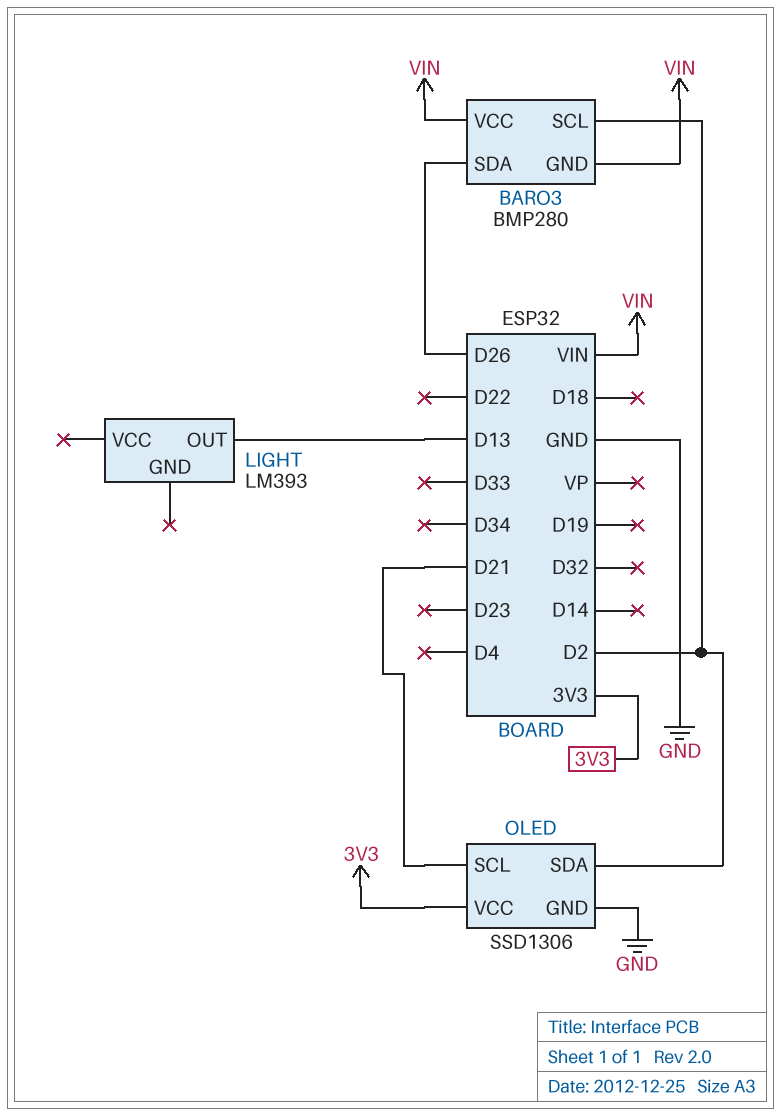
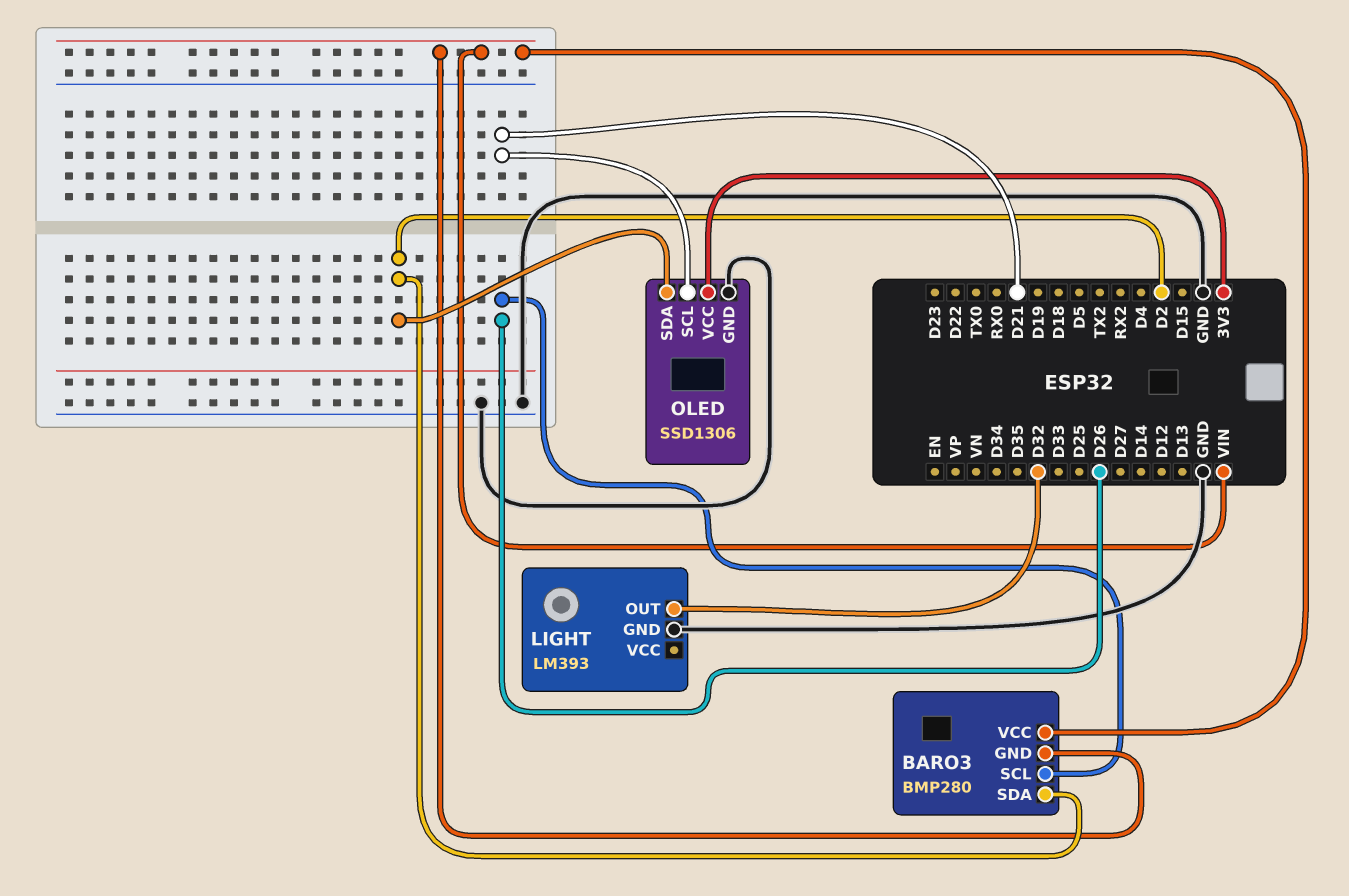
BARO3 pin SCL: D2 -> D26
BARO3 pin SDA: D26 -> D2
LIGHT pin GND: none -> GND
LIGHT pin OUT: D13 -> D32

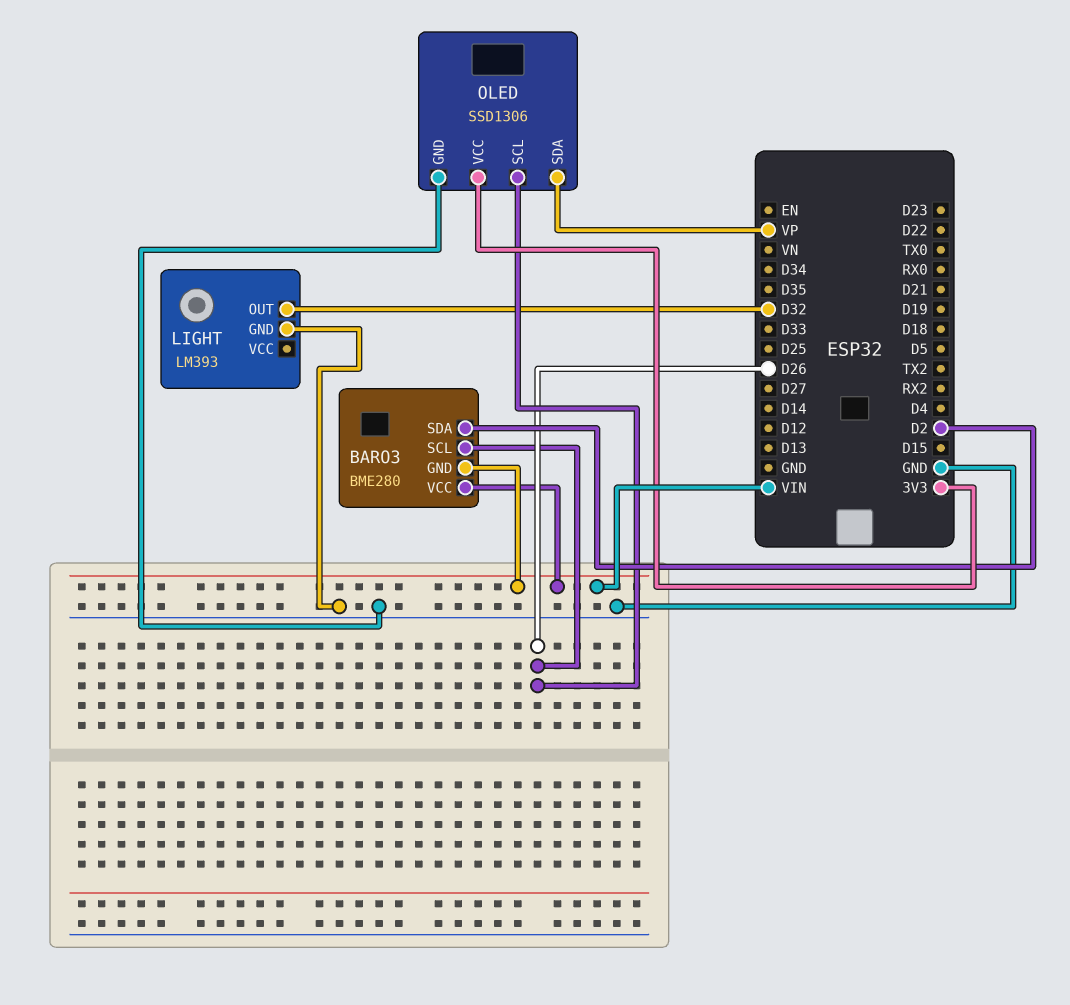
BARO3: BMP280 -> BME280
OLED pin SCL: D21 -> D26
OLED pin SDA: D2 -> VP

